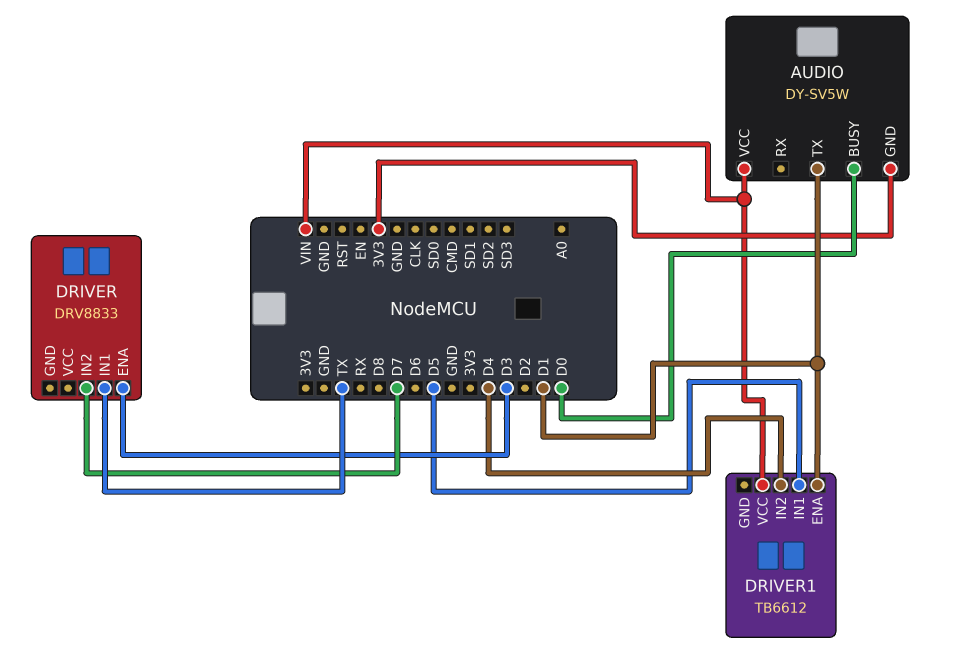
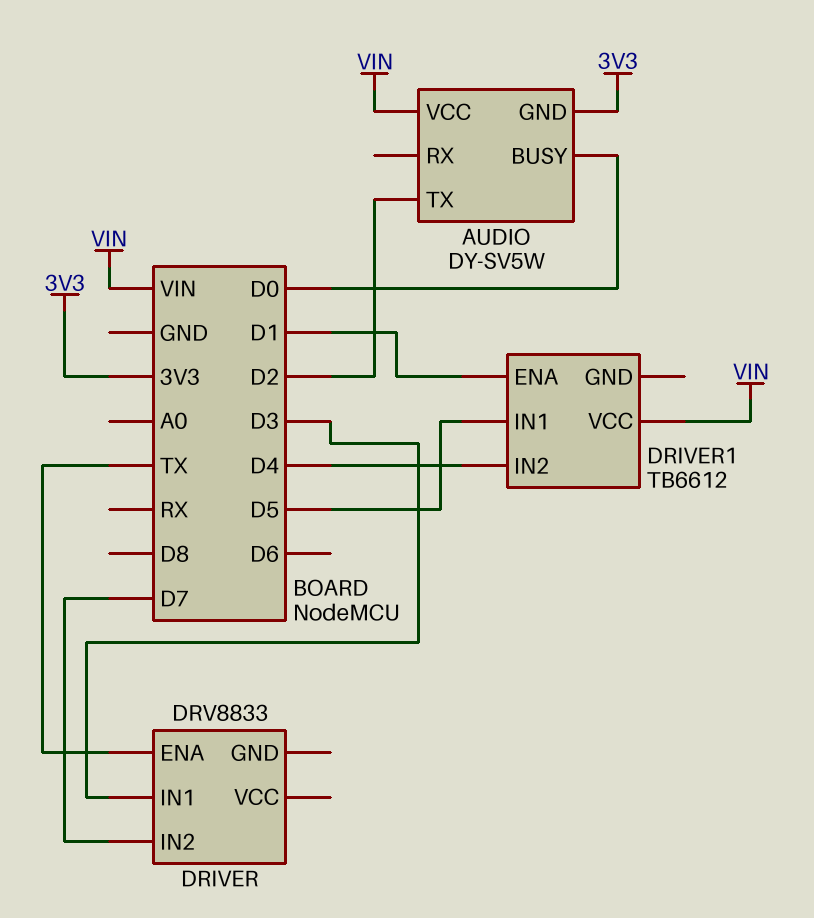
AUDIO pin TX: D1 -> D2
DRIVER pin ENA: D3 -> TX
DRIVER pin IN1: TX -> D3

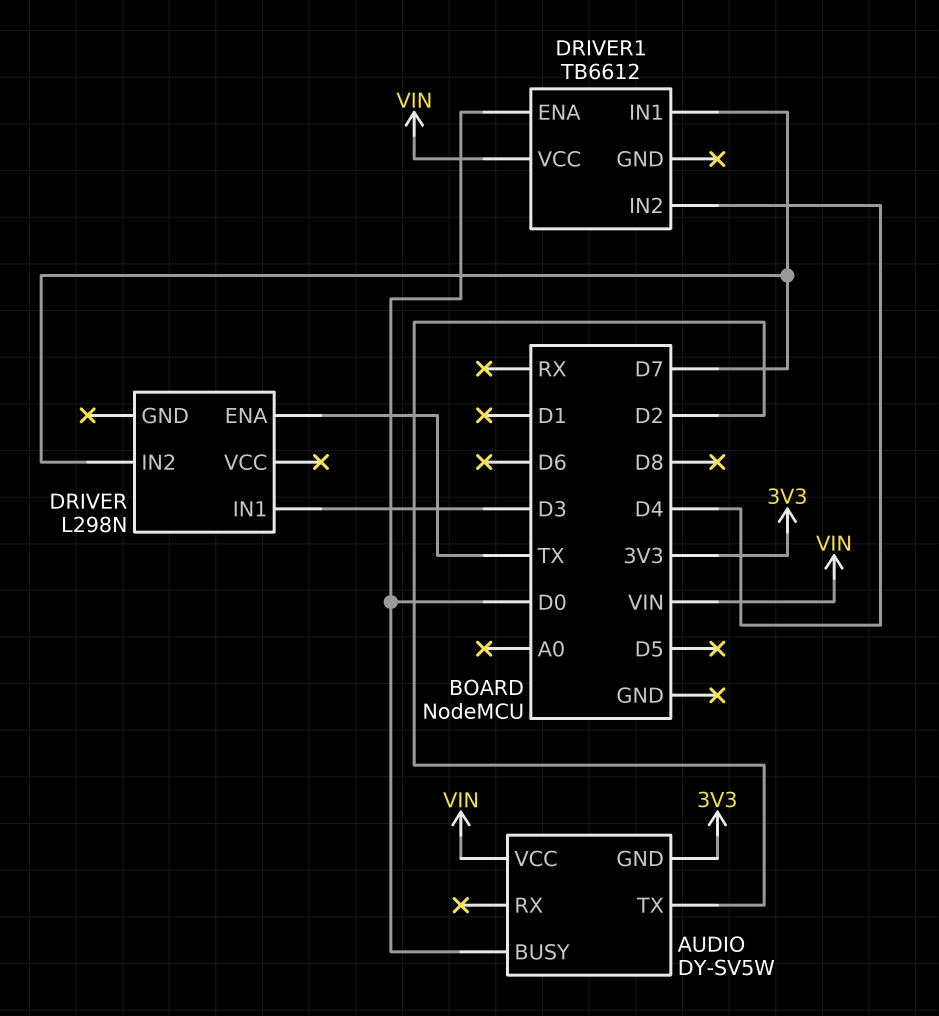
DRIVER: DRV8833 -> L298N
DRIVER1 pin ENA: D1 -> D0
DRIVER1 pin IN1: D5 -> D7

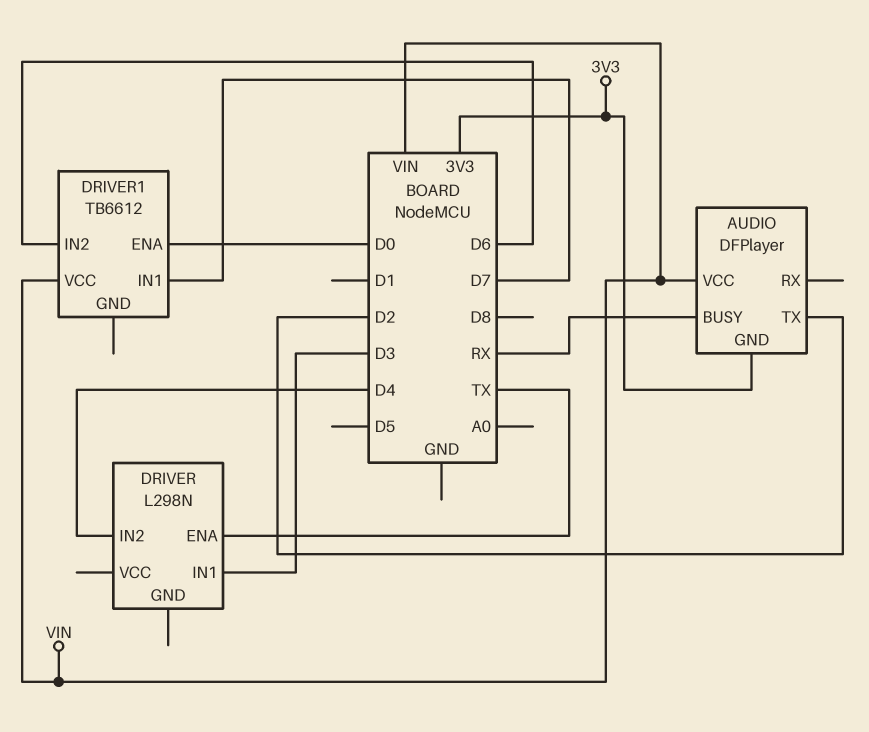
AUDIO: DY-SV5W -> DFPlayer
AUDIO pin BUSY: D0 -> RX
DRIVER pin IN2: D7 -> D4
DRIVER1 pin IN2: D4 -> D6

